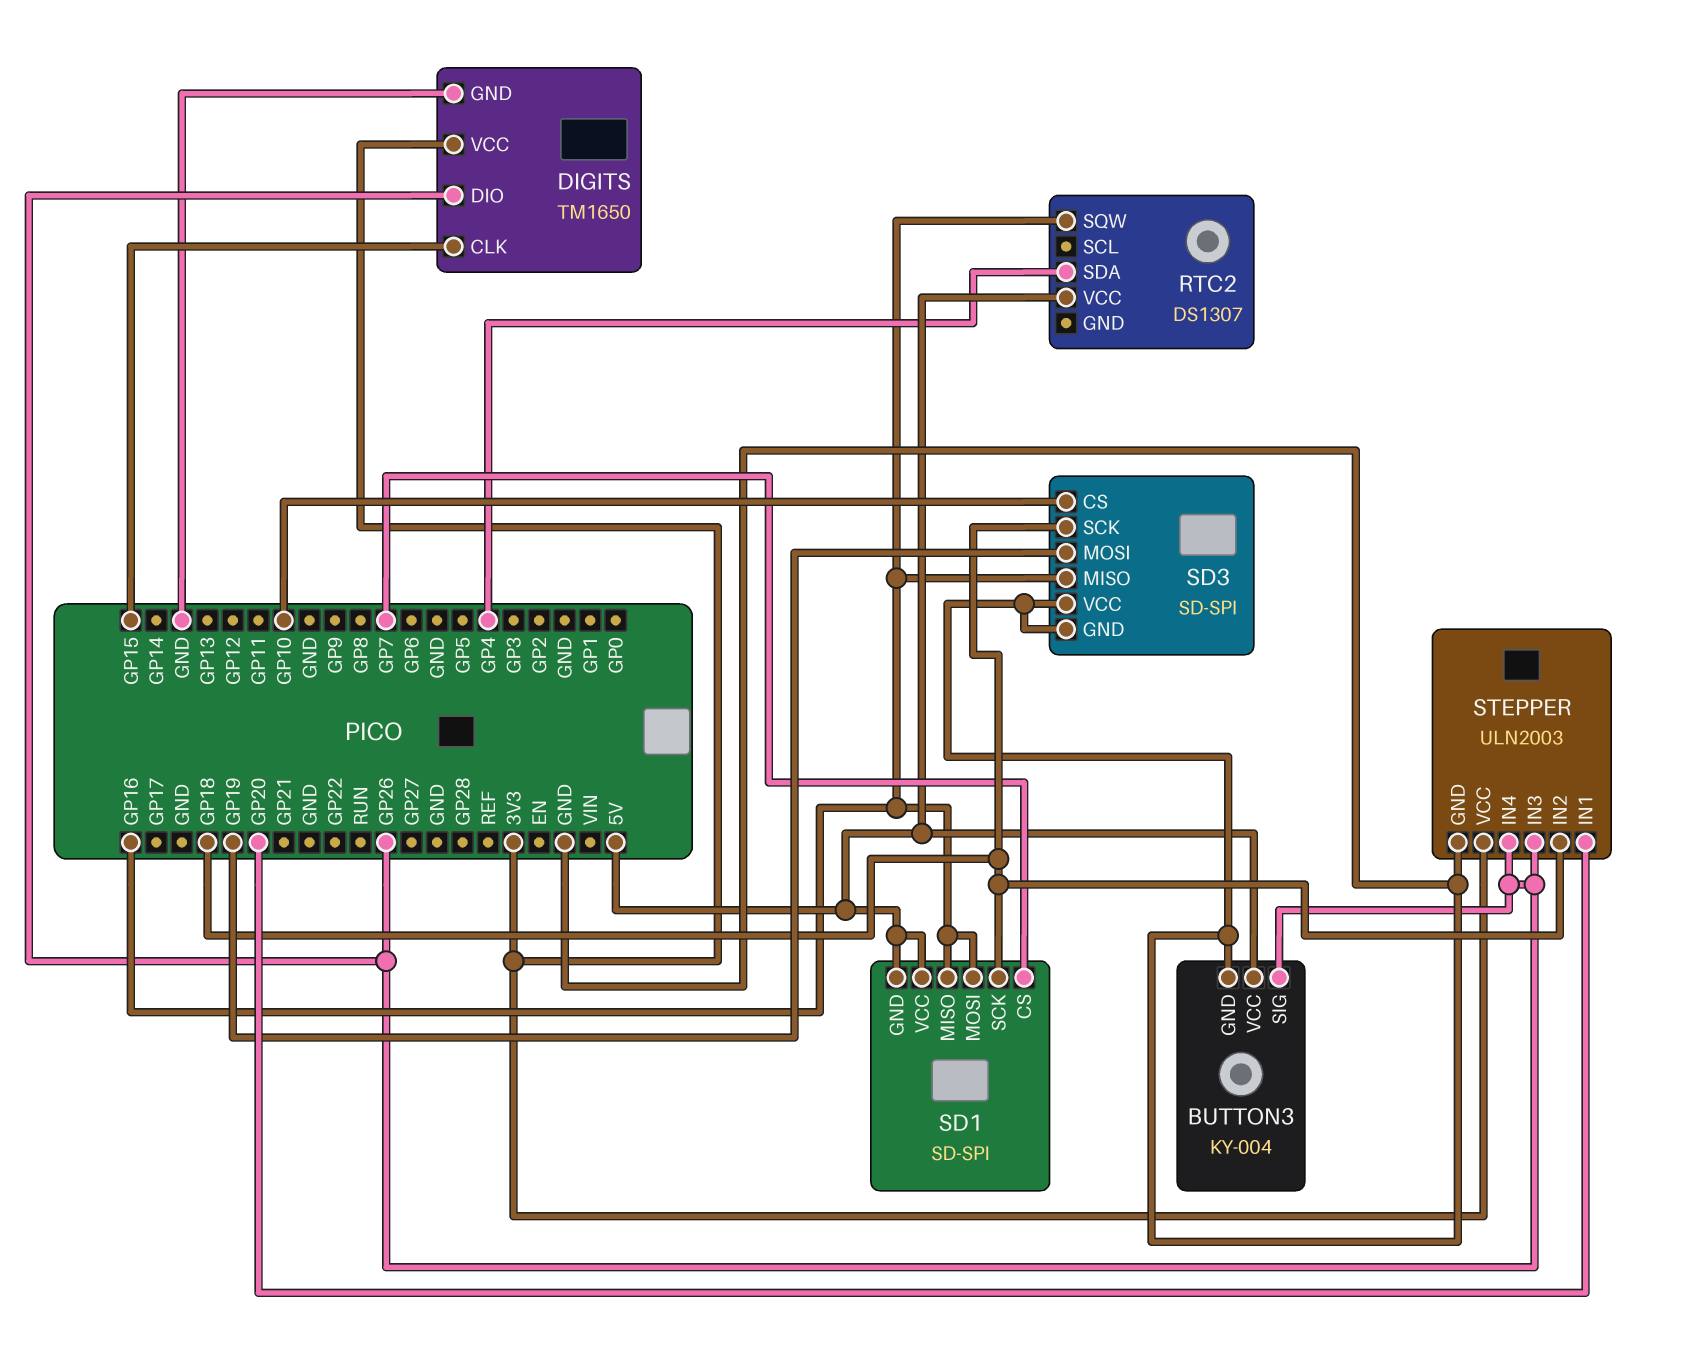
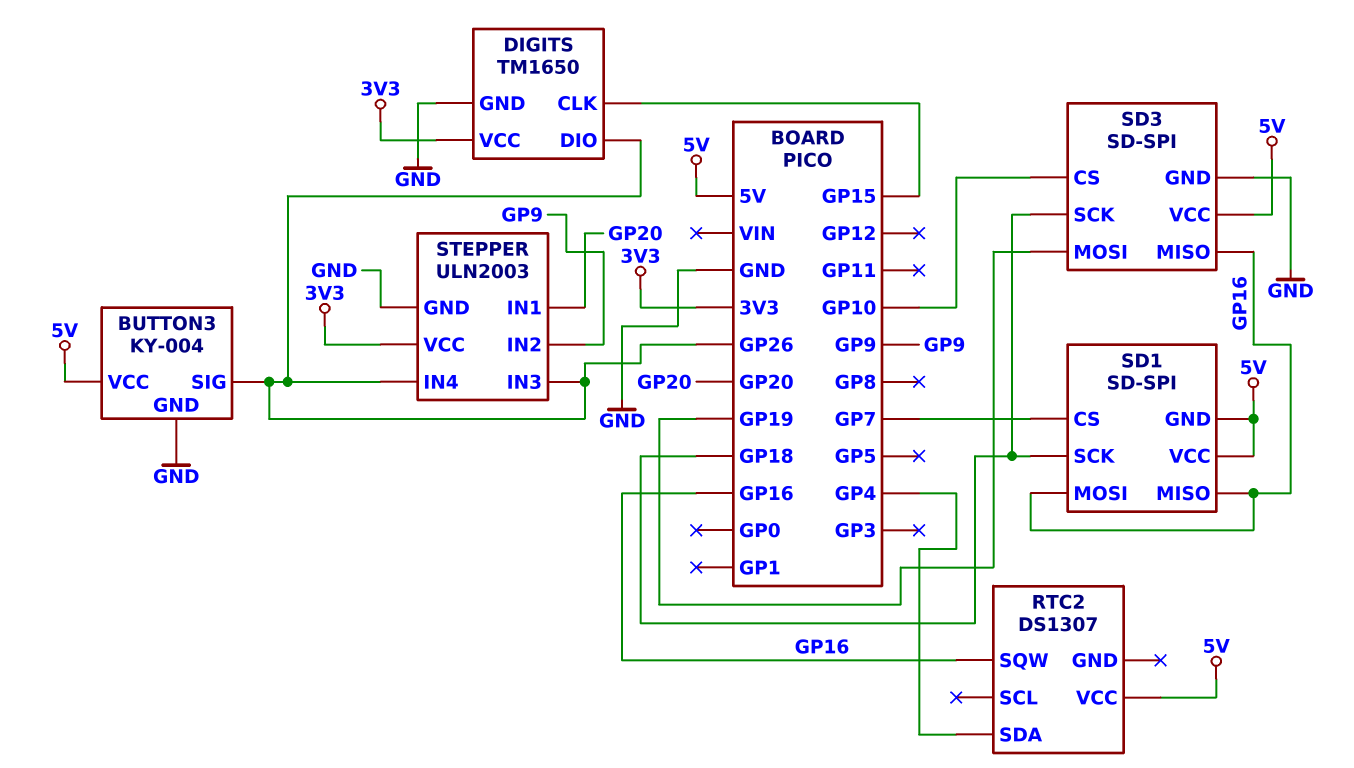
SD3 pin VCC: GND -> 5V
STEPPER pin IN2: GP18 -> GP9

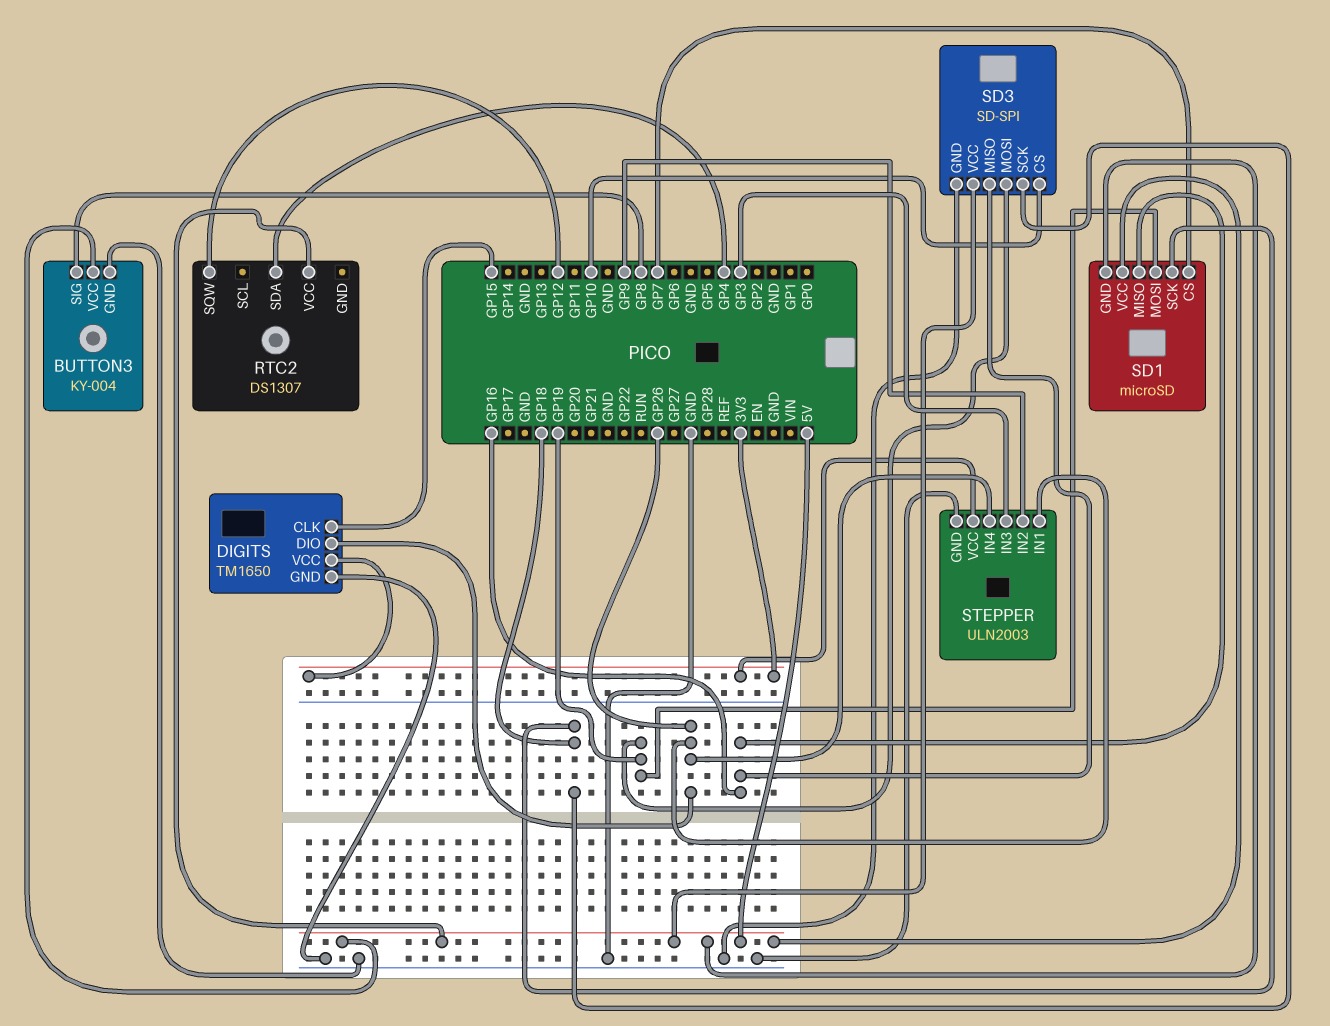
BUTTON3 pin SIG: GP26 -> GP8
RTC2 pin SQW: GP16 -> GP12
SD1: SD-SPI -> microSD
SD1 pin MOSI: GP16 -> GP19
STEPPER pin IN1: GP20 -> GP26
STEPPER pin IN3: GP26 -> GP3

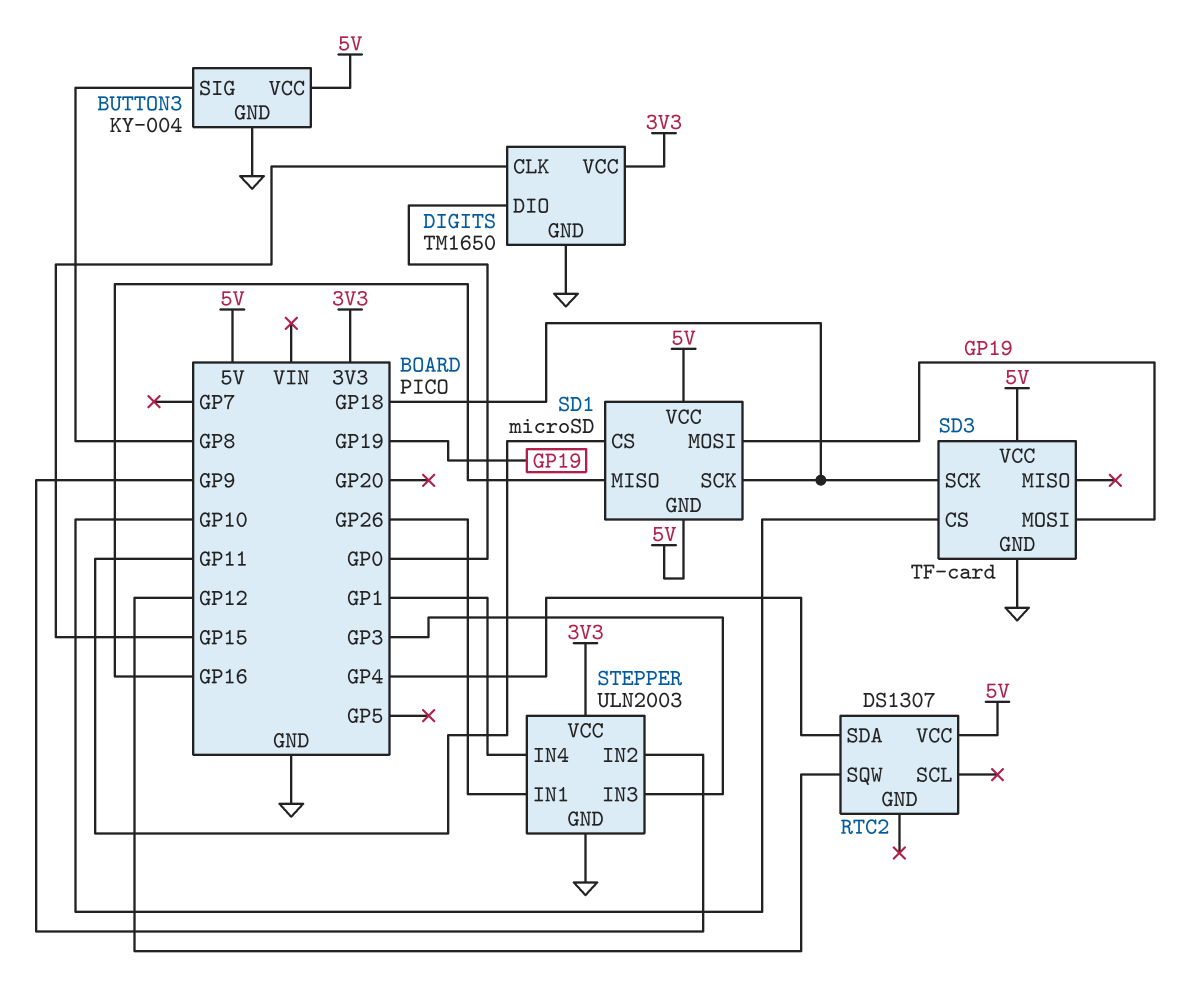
DIGITS pin DIO: GP26 -> GP0
SD1 pin CS: GP7 -> GP11
SD3: SD-SPI -> TF-card
SD3 pin MISO: GP16 -> none
STEPPER pin IN4: GP26 -> GP1

